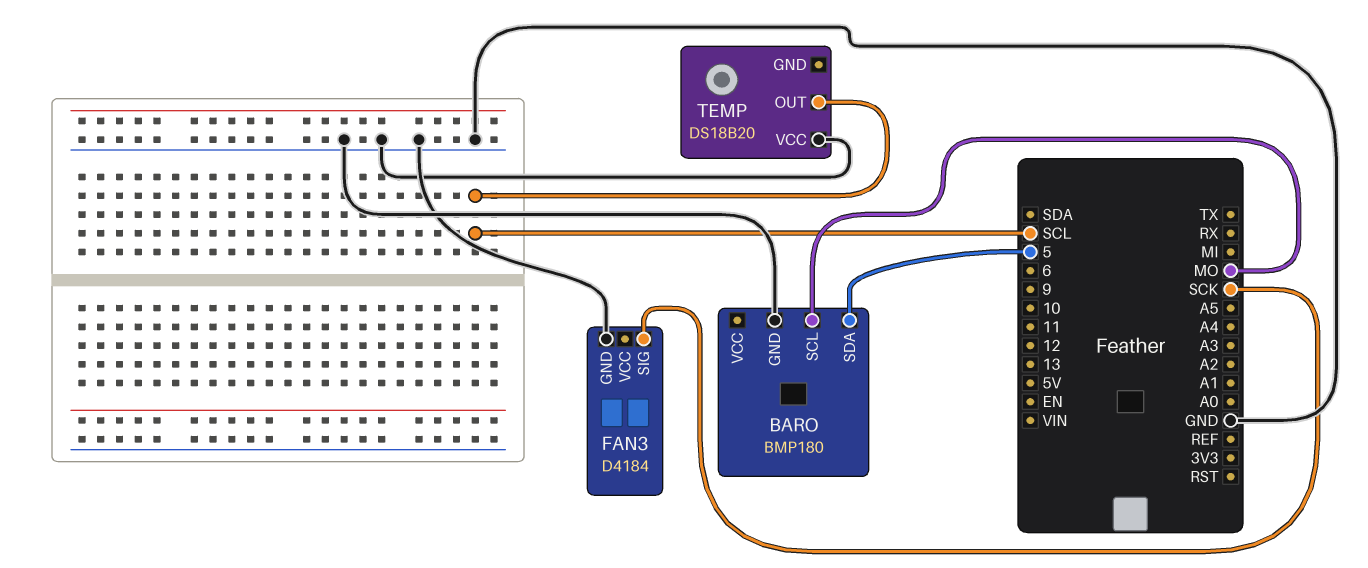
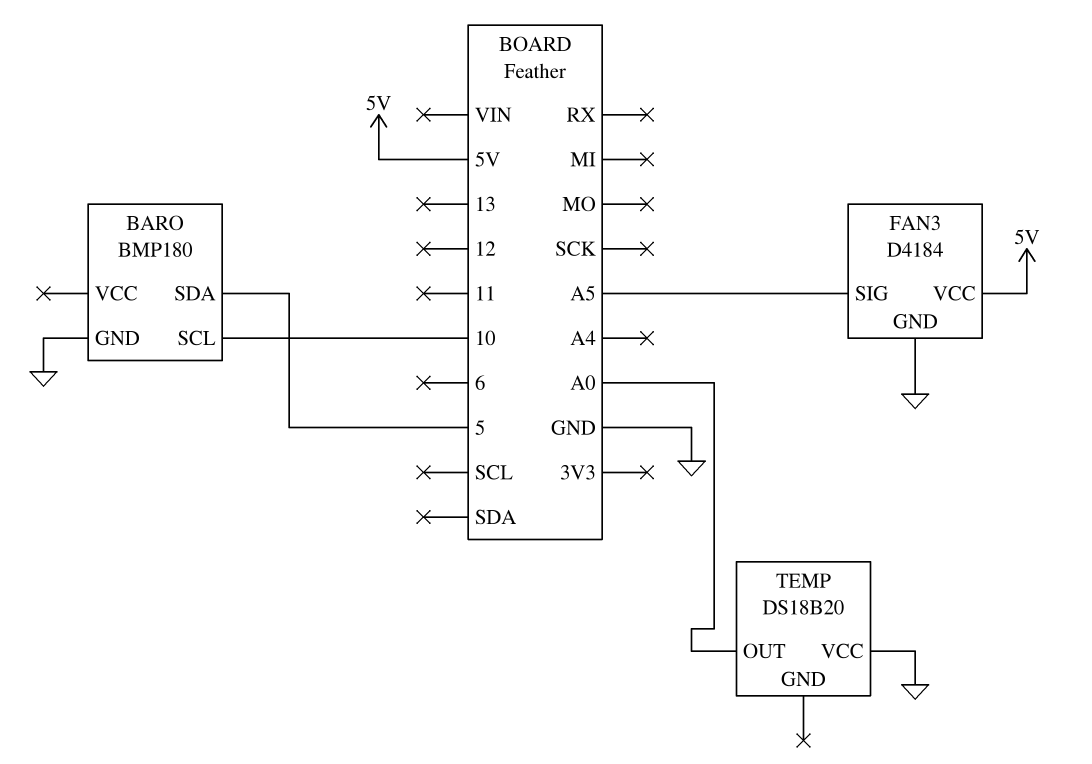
BARO pin SCL: MO -> 10
FAN3 pin SIG: SCK -> A5
FAN3 pin VCC: none -> 5V
TEMP pin OUT: SCL -> A0

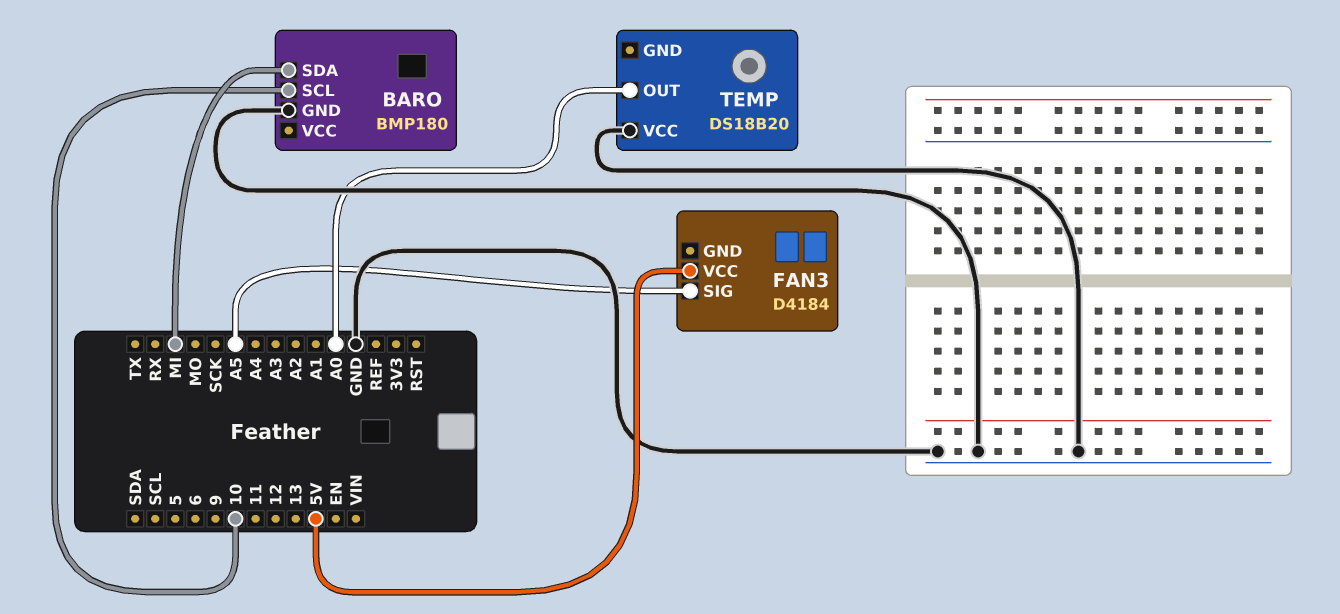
BARO pin SDA: 5 -> MI
FAN3 pin GND: GND -> none

